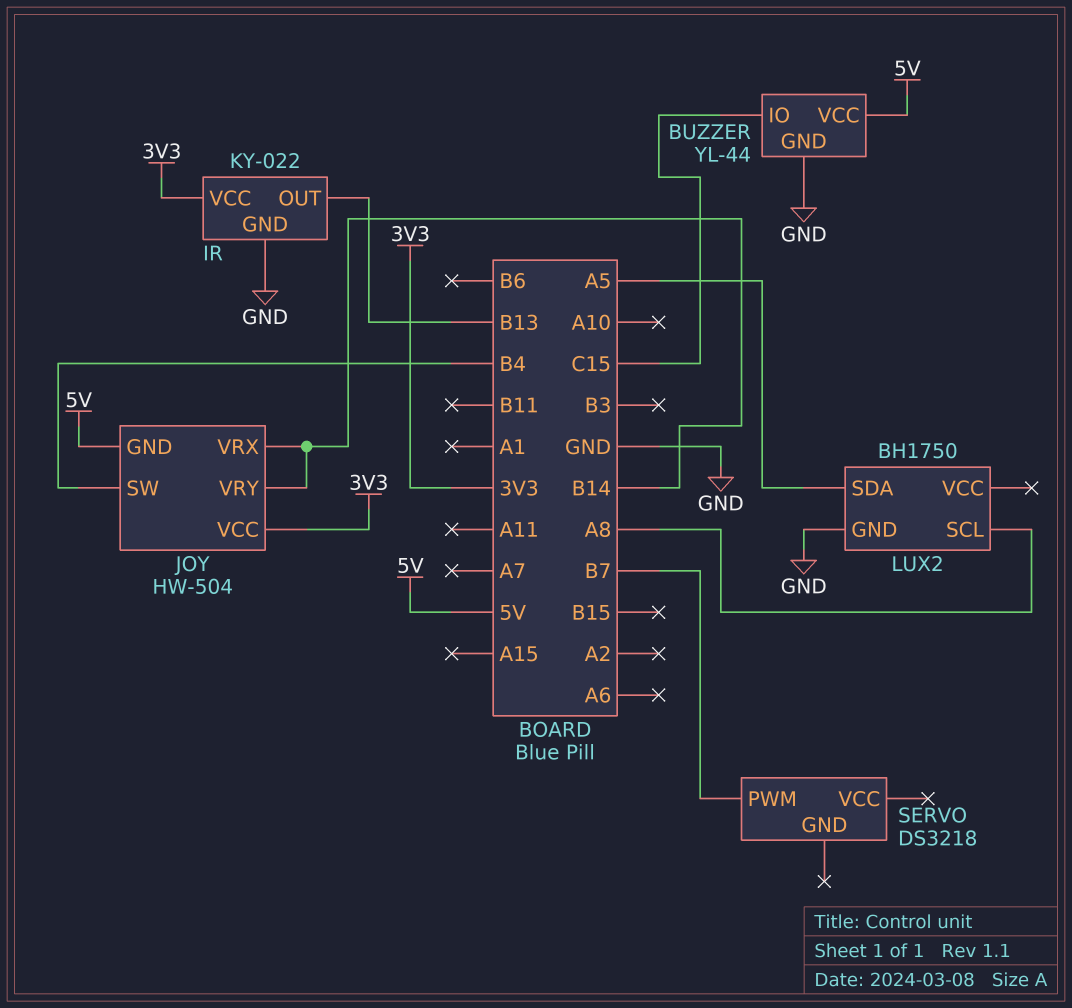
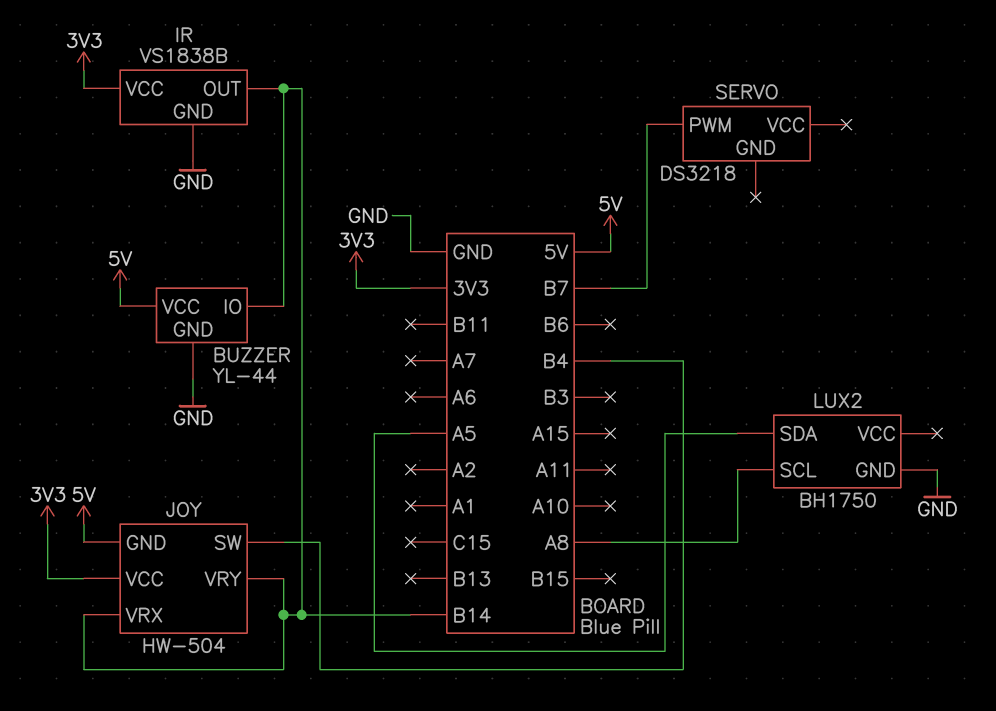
BUZZER pin IO: C15 -> B14
IR: KY-022 -> VS1838B
IR pin OUT: B13 -> B14

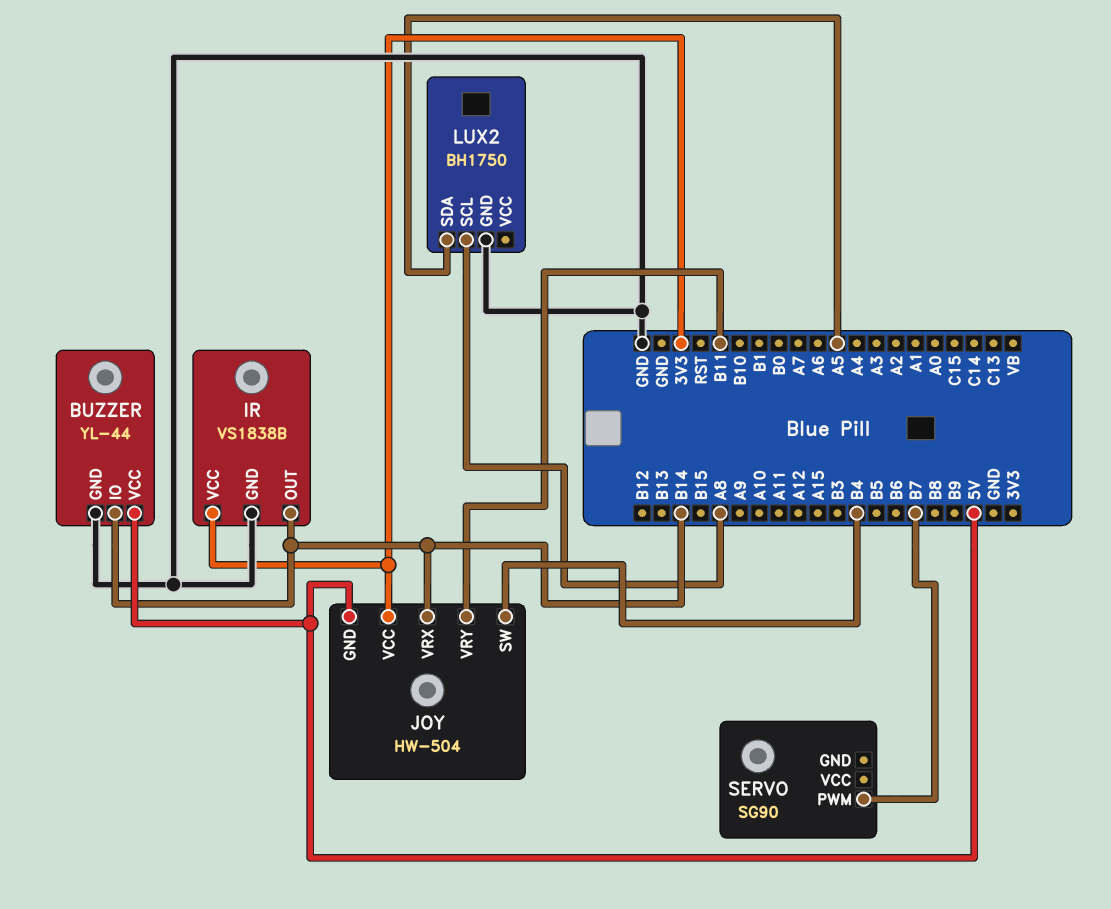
JOY pin VRY: B14 -> B11
SERVO: DS3218 -> SG90

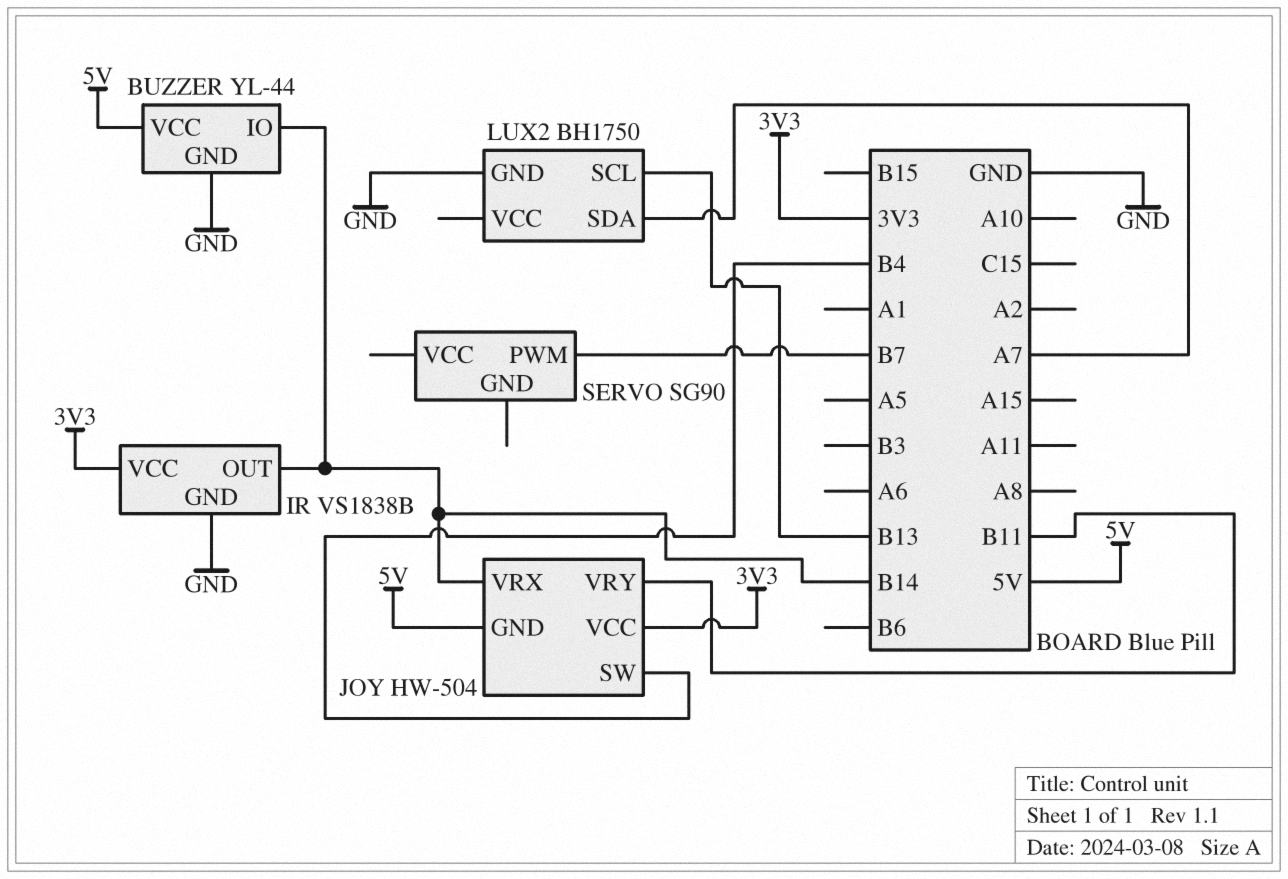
LUX2 pin SCL: A8 -> B13
LUX2 pin SDA: A5 -> A7

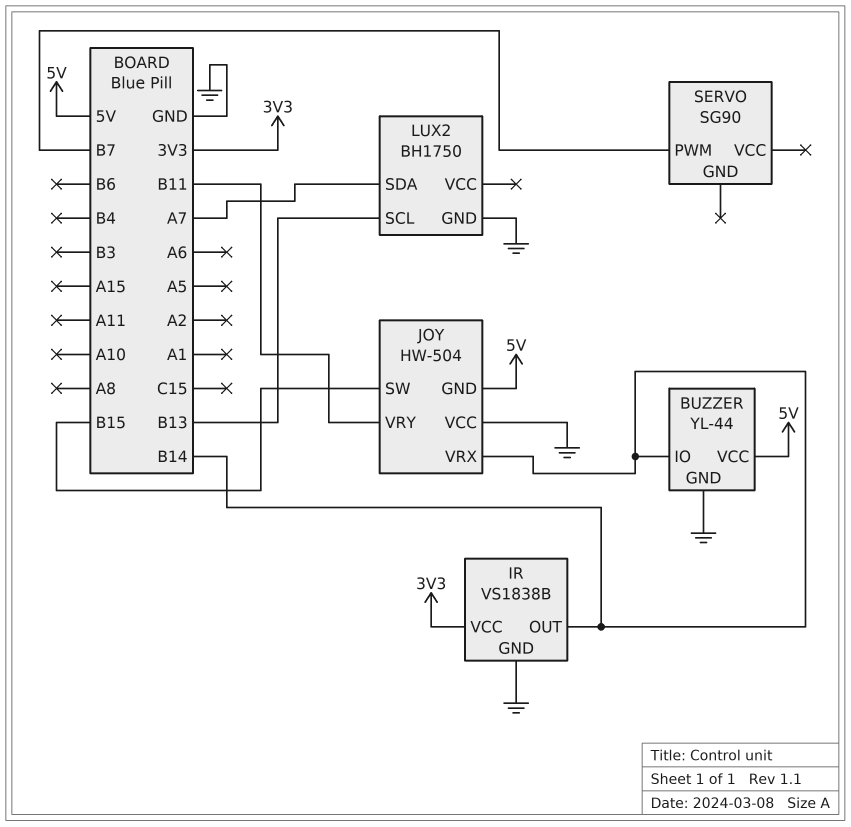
JOY pin SW: B4 -> B15
JOY pin VCC: 3V3 -> GND

